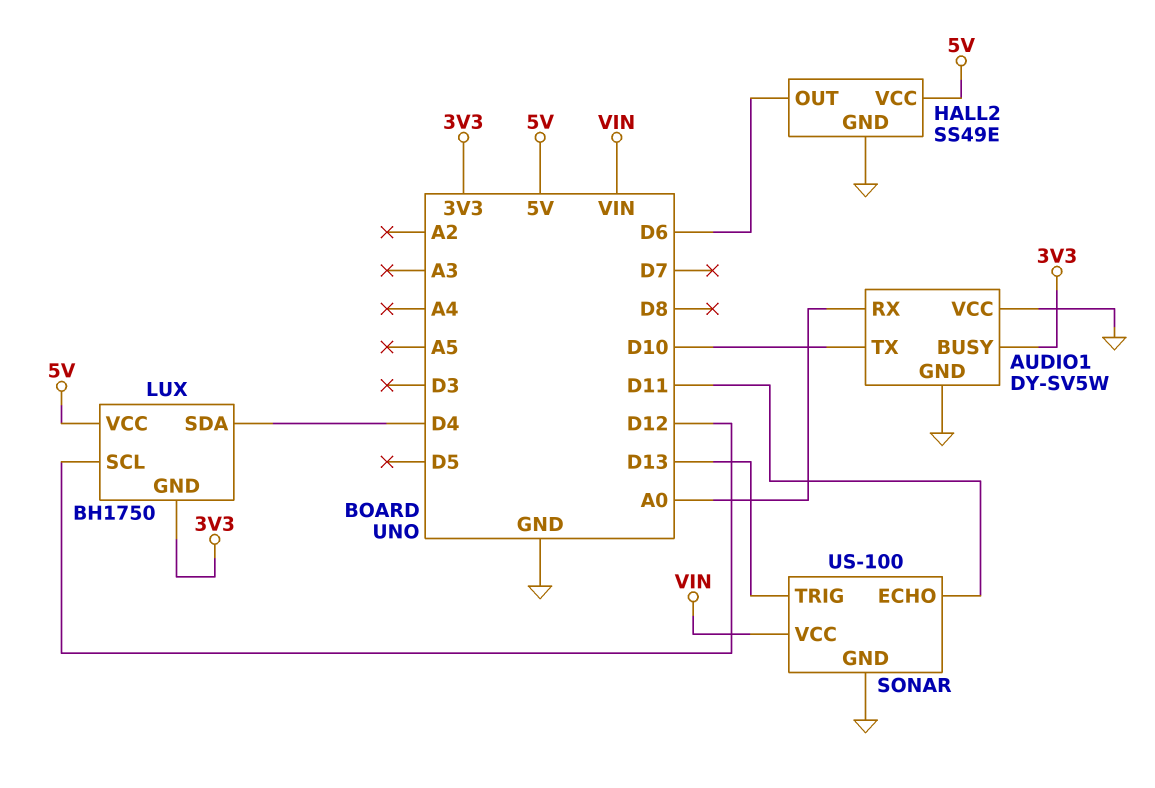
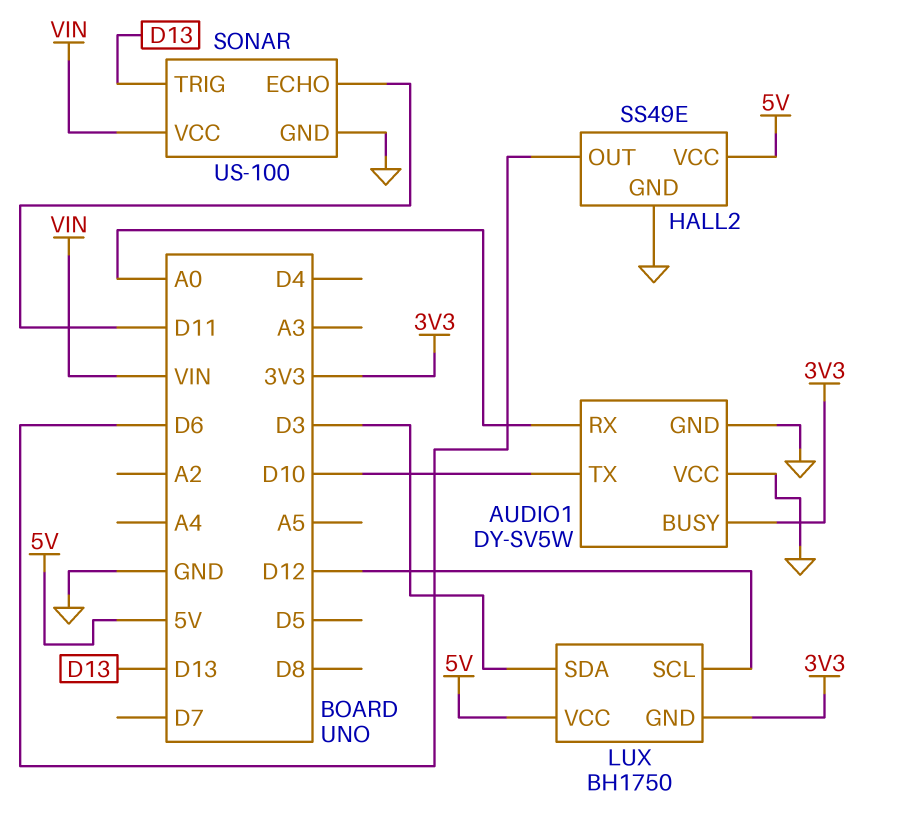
LUX pin SDA: D4 -> D3

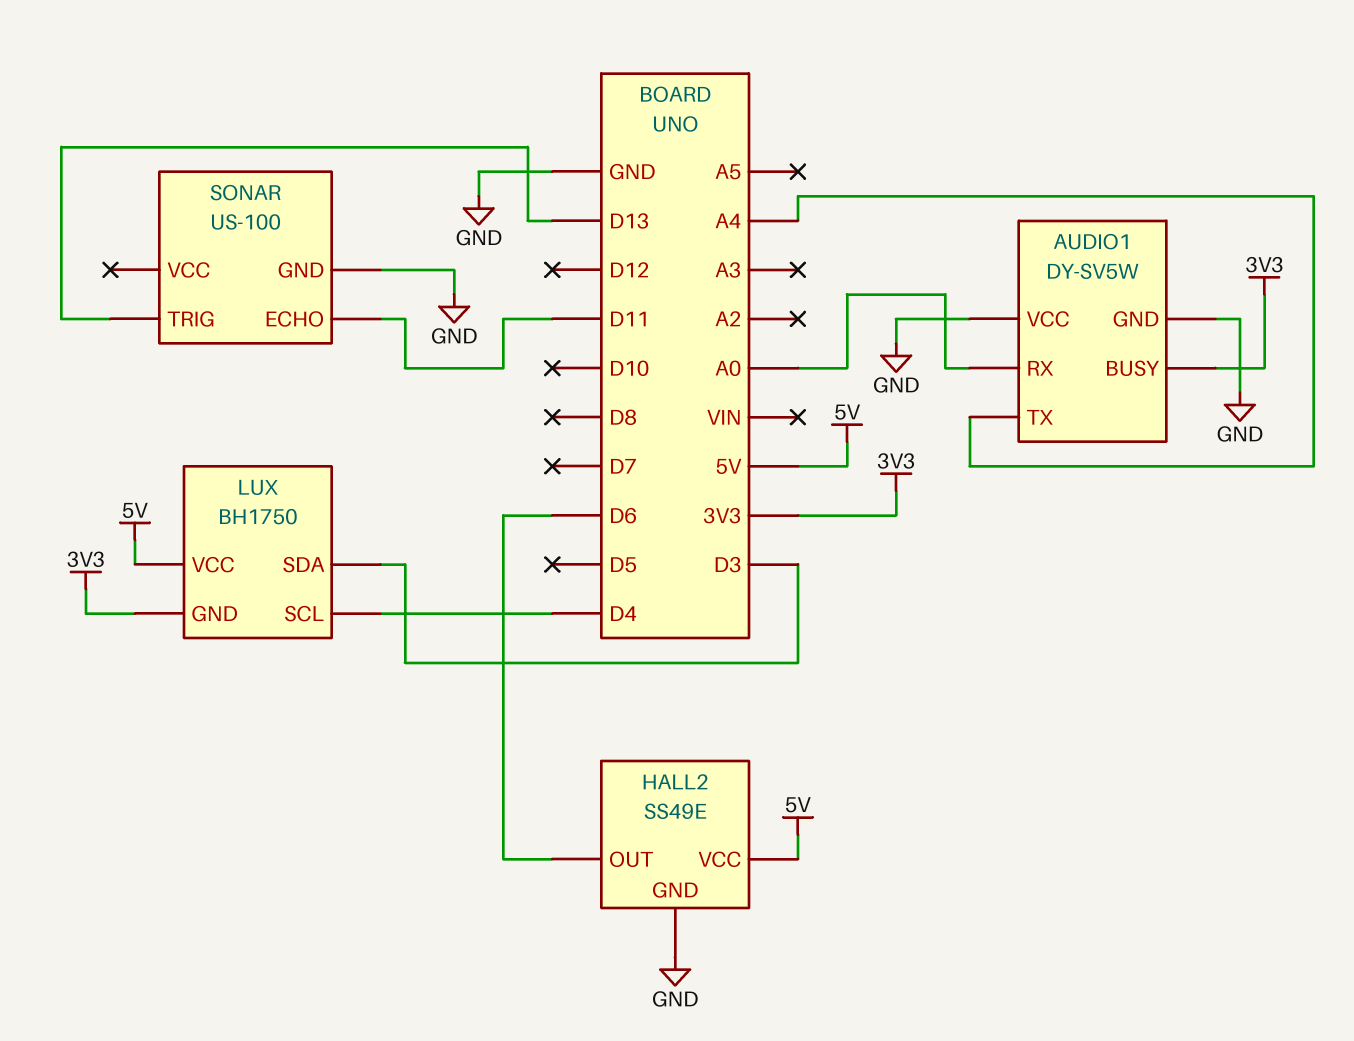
AUDIO1 pin TX: D10 -> A4
LUX pin SCL: D12 -> D4
SONAR pin VCC: VIN -> none

